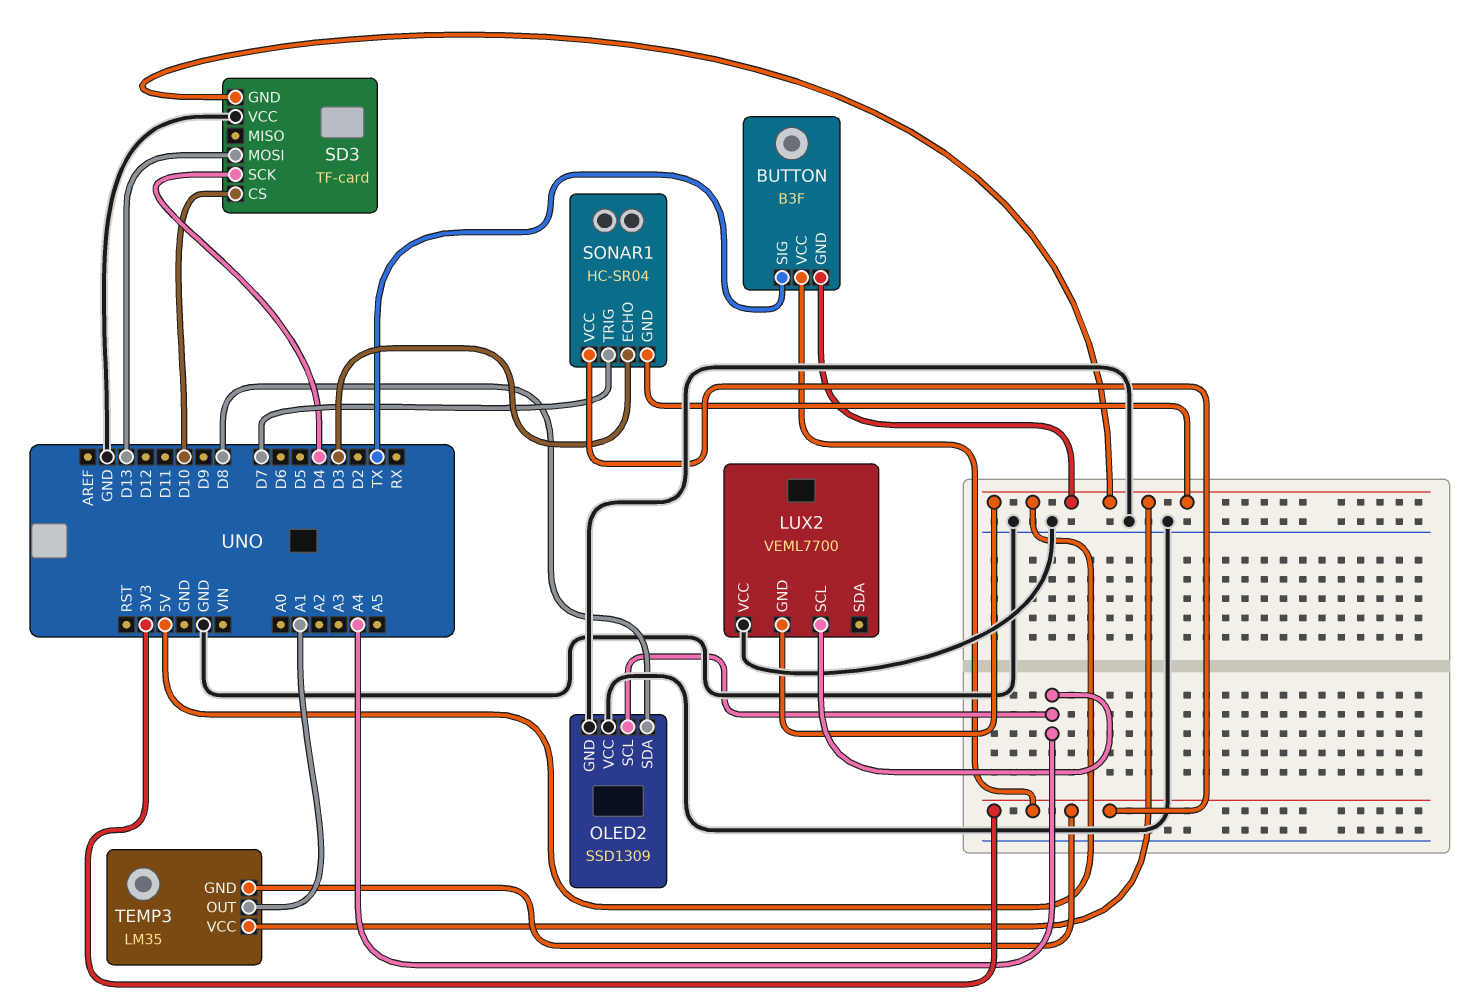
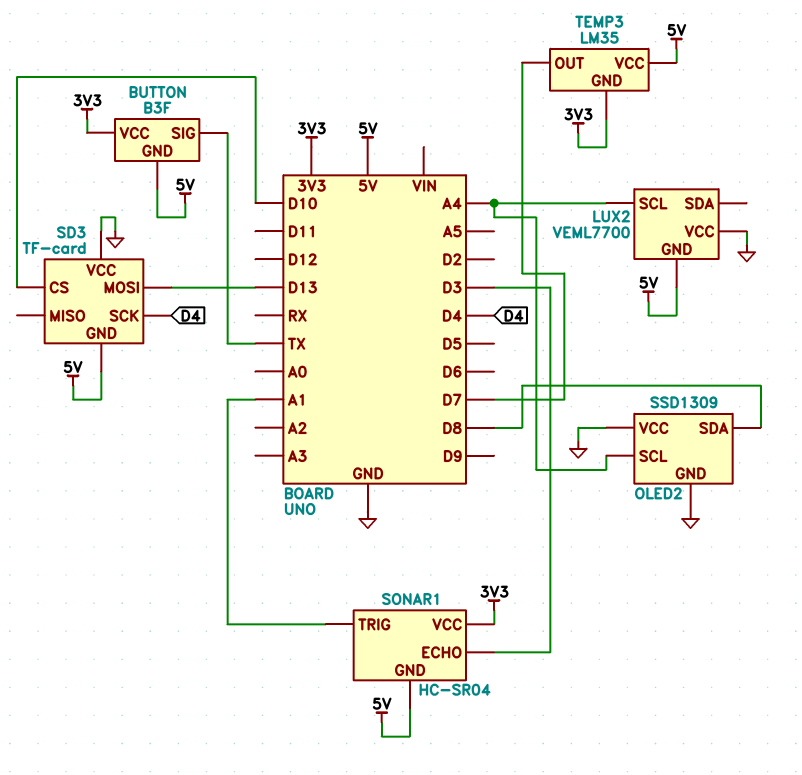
SONAR1 pin TRIG: D7 -> A1
TEMP3 pin OUT: A1 -> D7

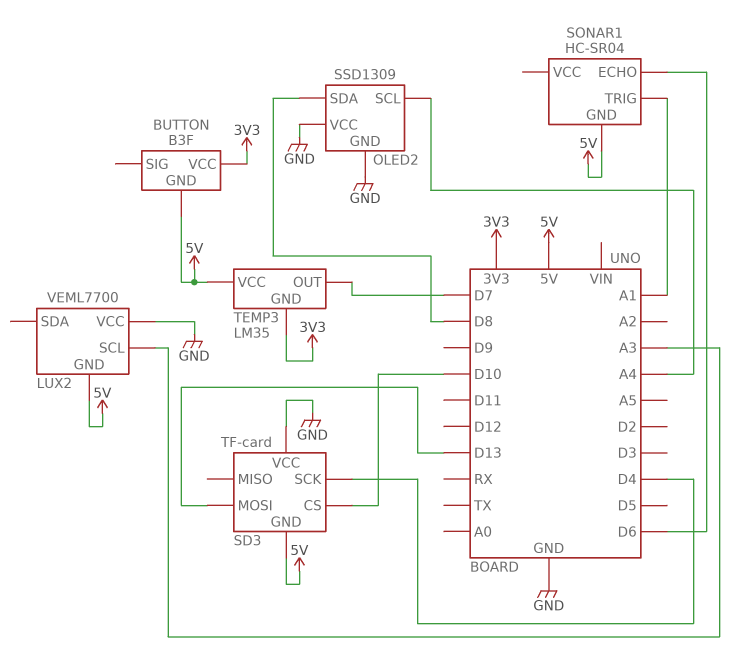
BUTTON pin SIG: TX -> none
LUX2 pin SCL: A4 -> A3
SONAR1 pin ECHO: D3 -> D6
SONAR1 pin VCC: 3V3 -> none

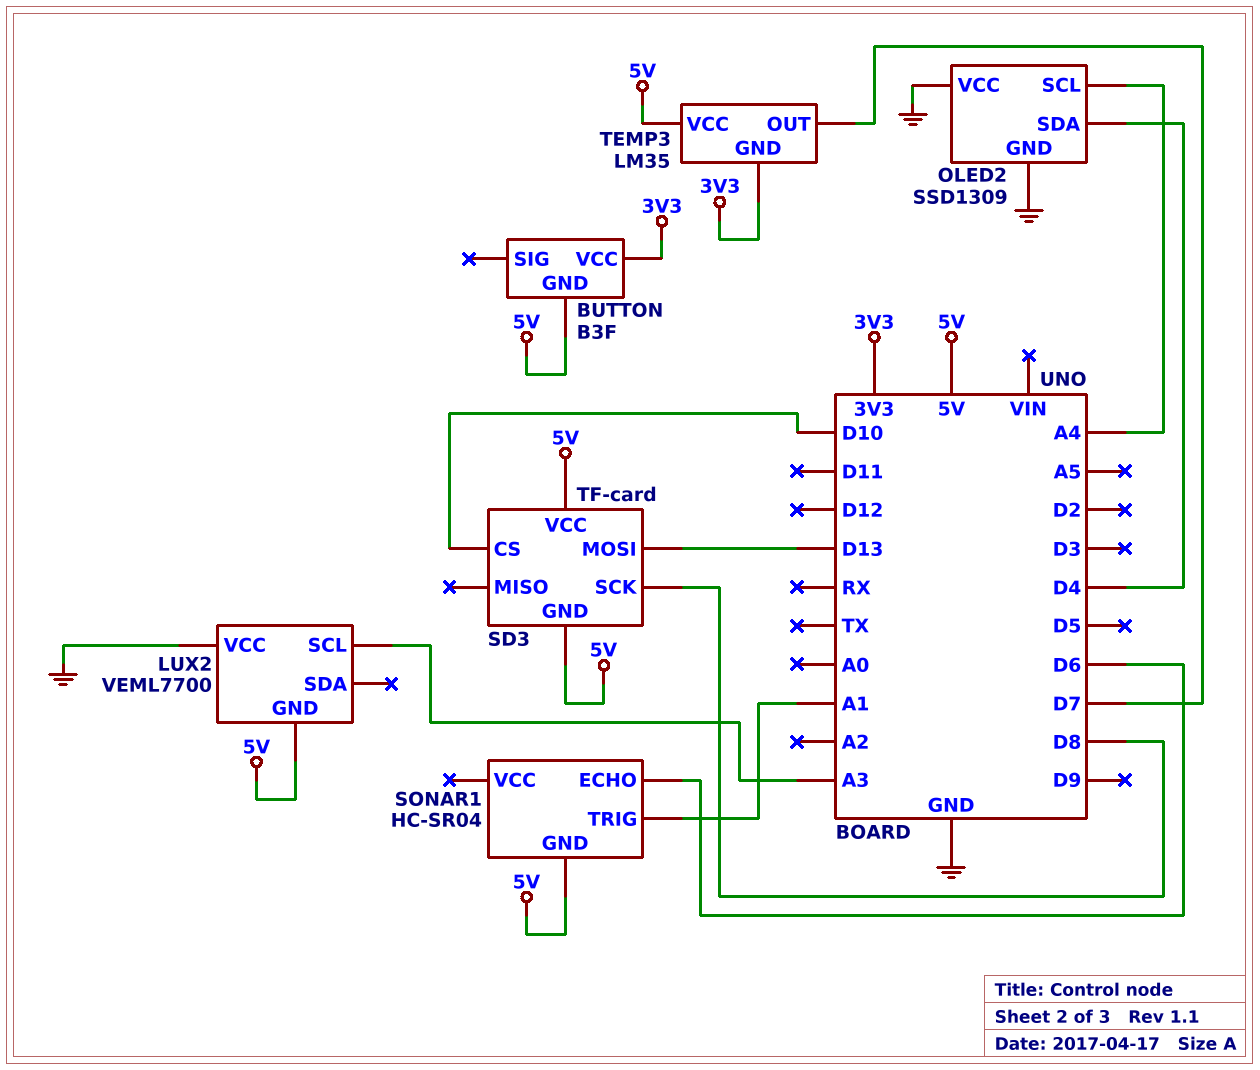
OLED2 pin SDA: D8 -> D4
SD3 pin SCK: D4 -> D8
SD3 pin VCC: GND -> 5V

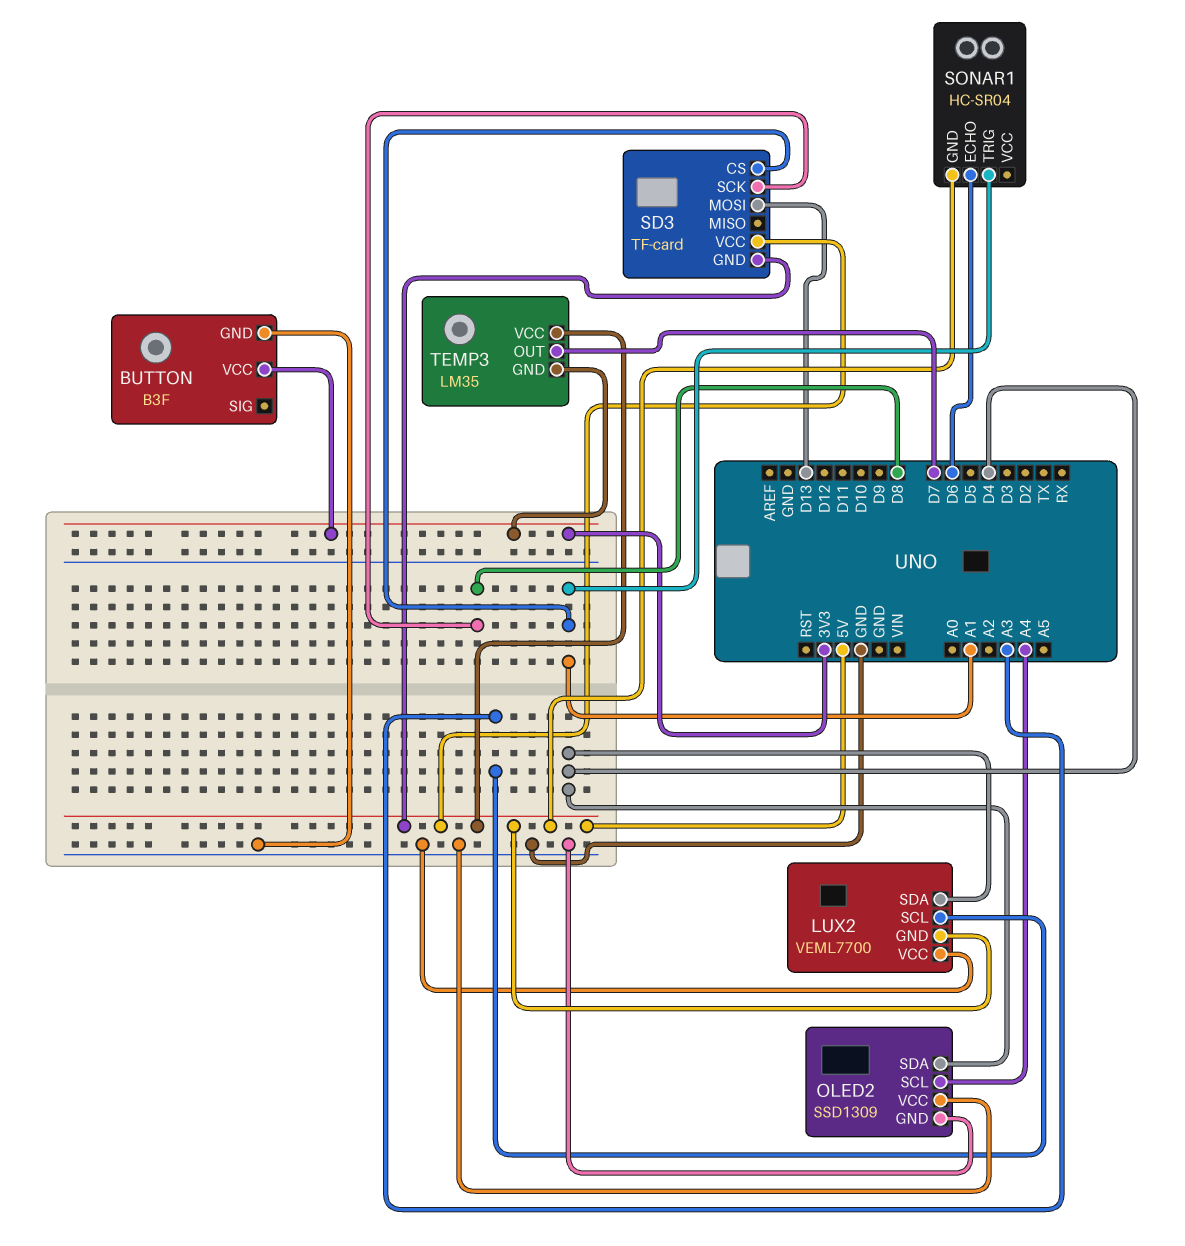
BUTTON pin GND: 5V -> GND
LUX2 pin SDA: none -> D4
SD3 pin CS: D10 -> A1

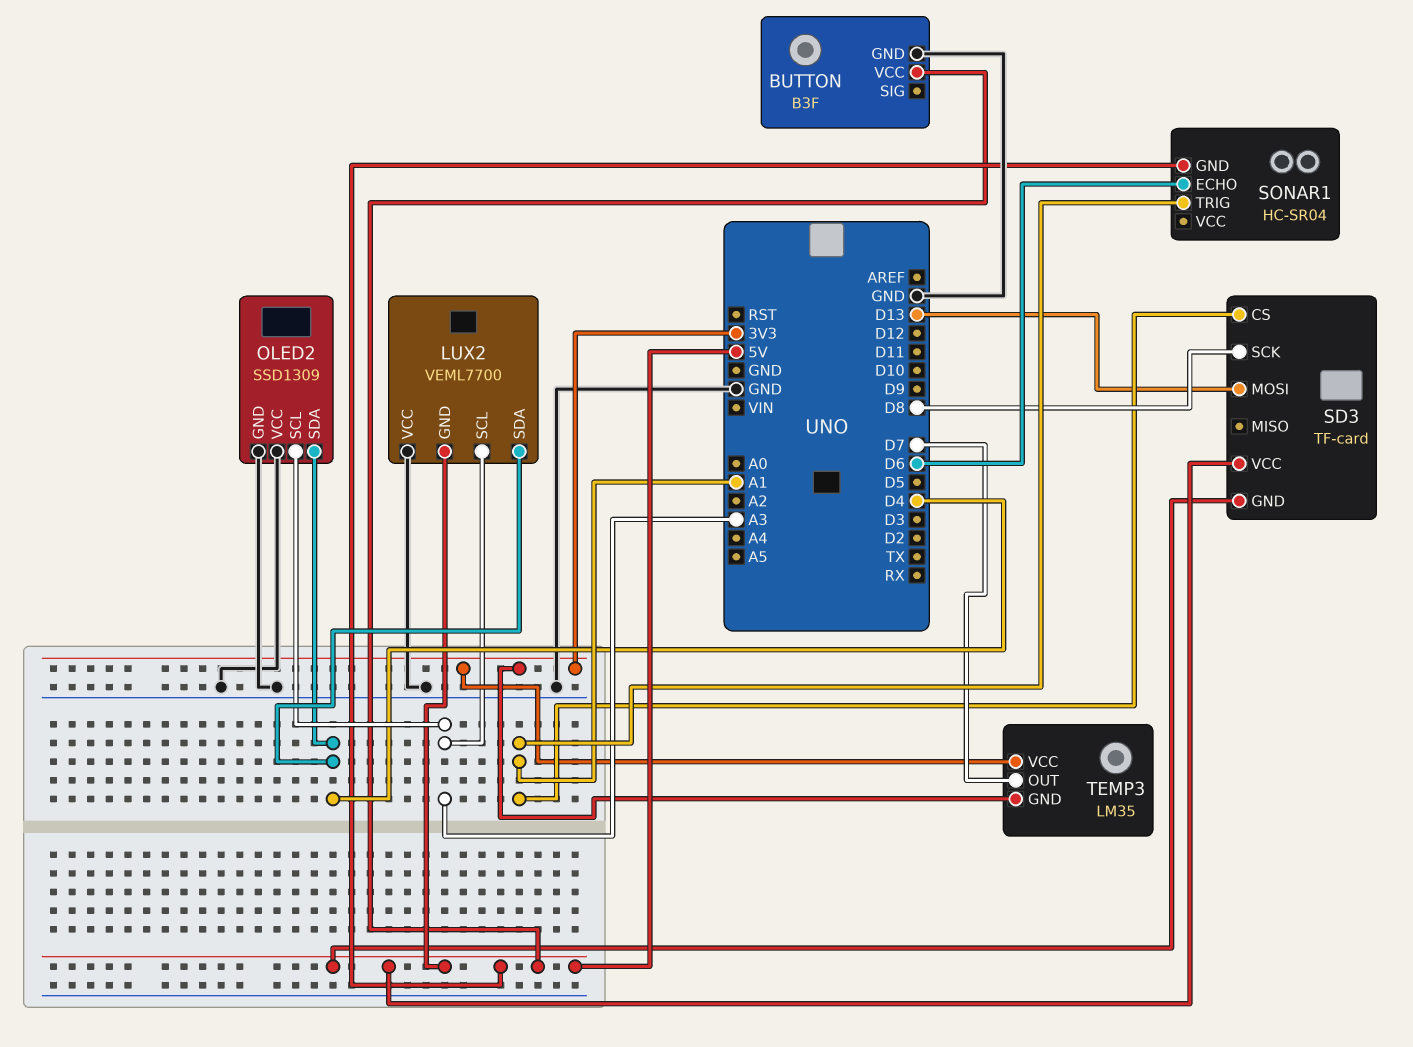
BUTTON pin VCC: 3V3 -> 5V
OLED2 pin SCL: A4 -> A3
TEMP3 pin VCC: 5V -> 3V3

